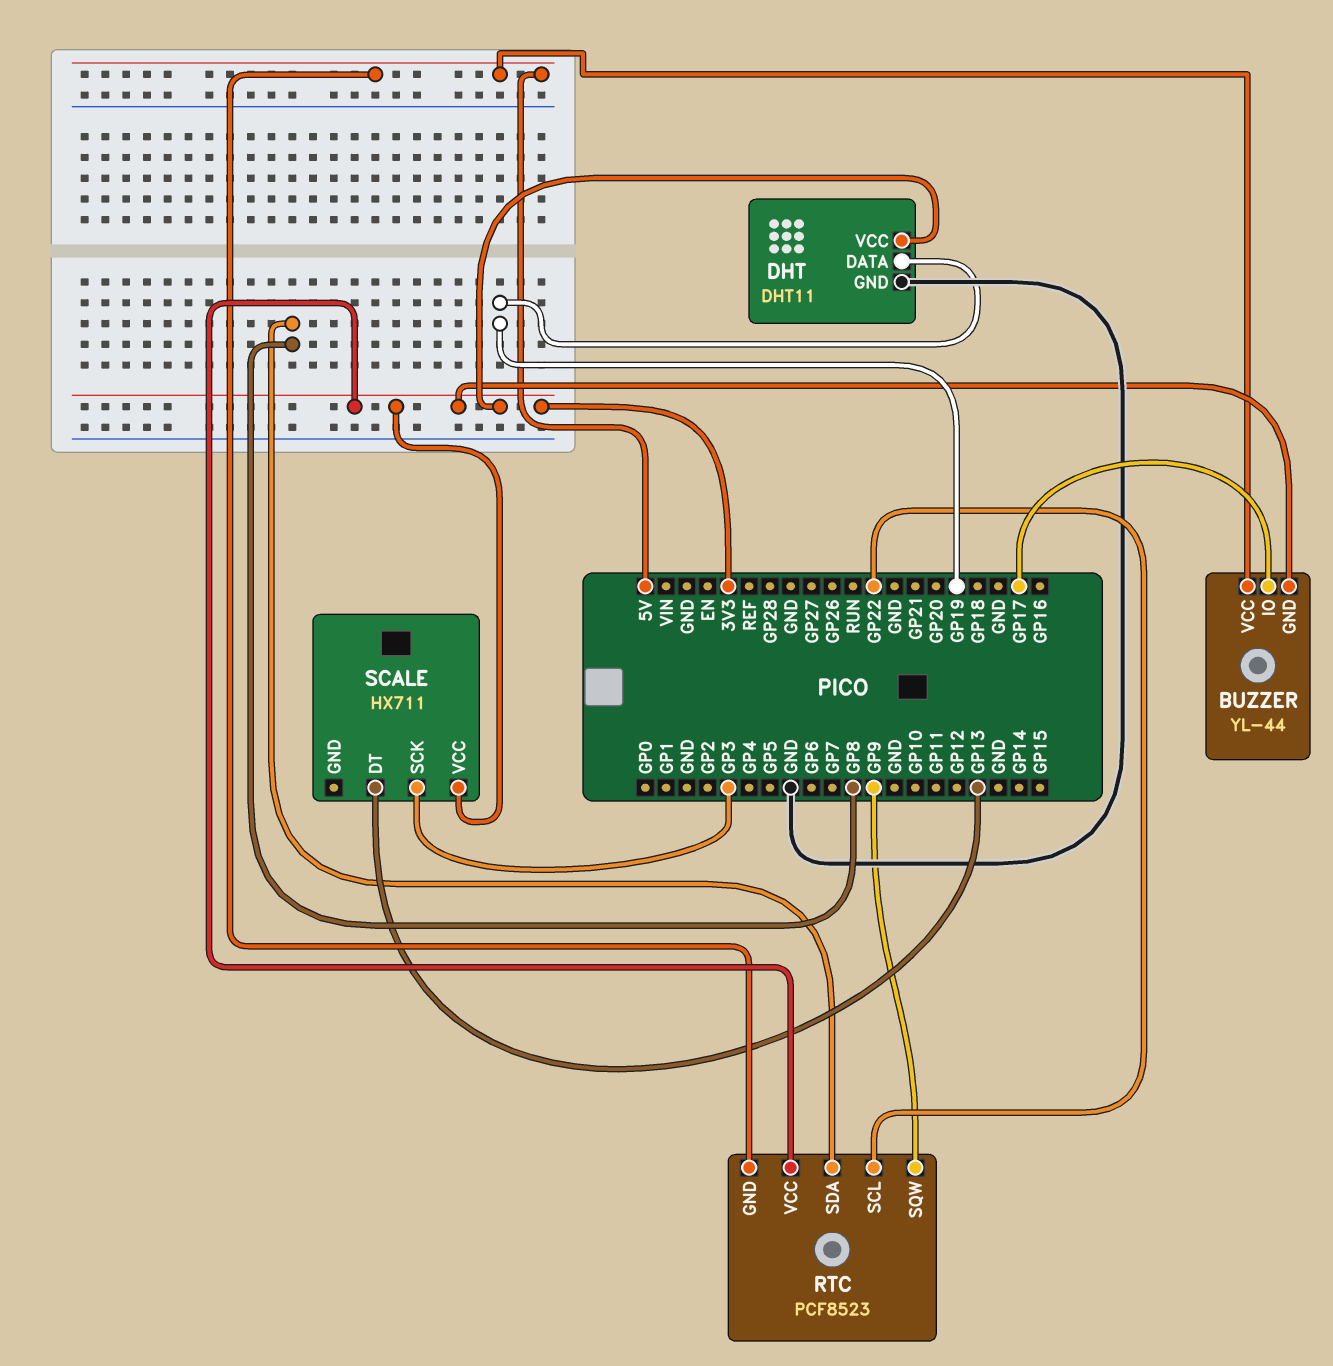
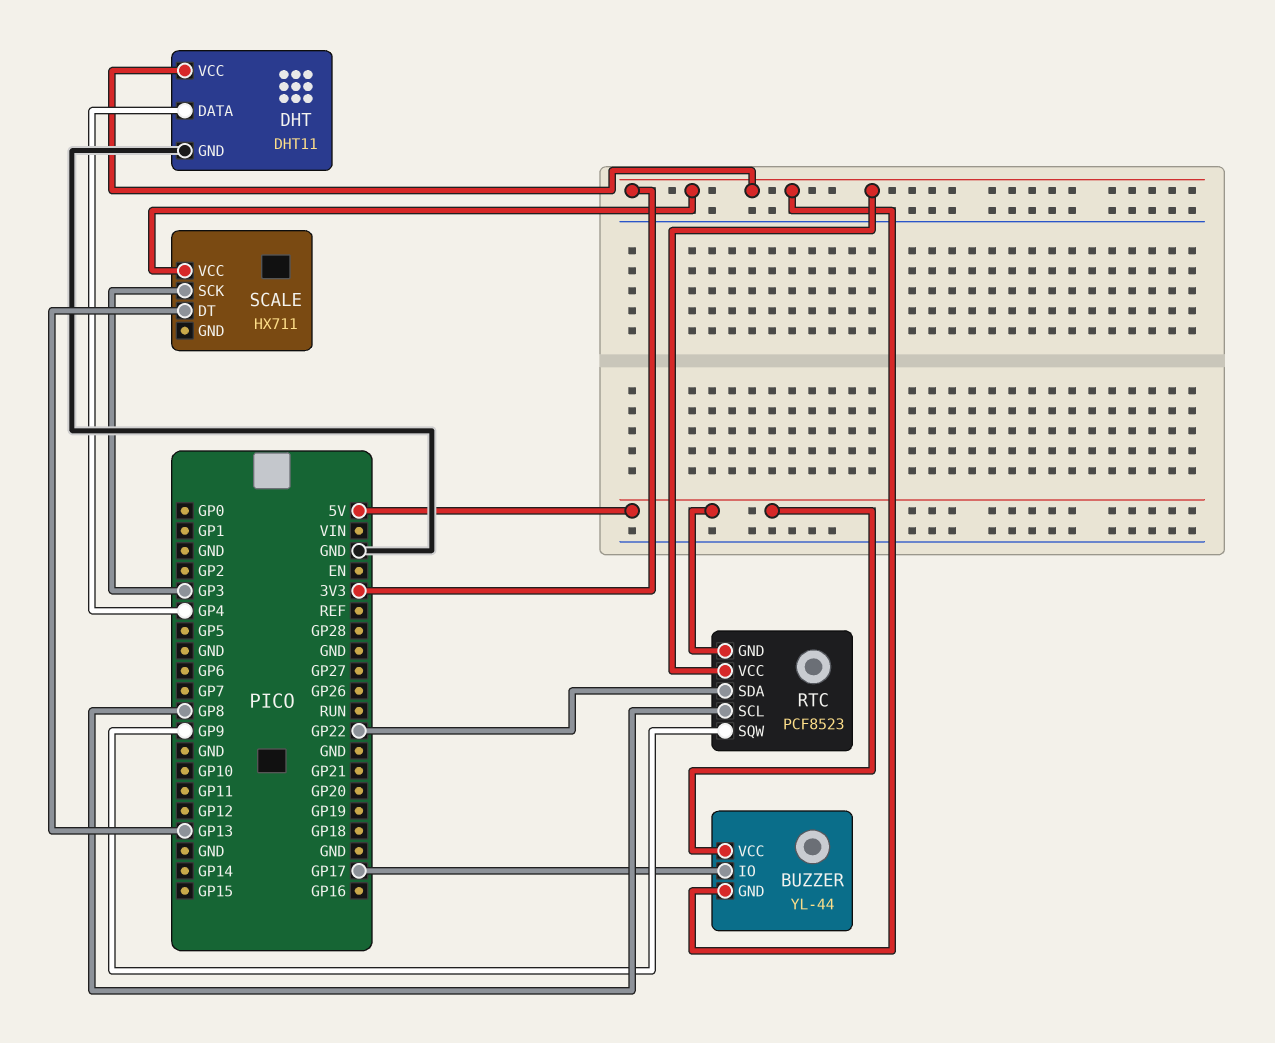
DHT pin DATA: GP19 -> GP4
RTC pin SCL: GP22 -> GP8
RTC pin SDA: GP8 -> GP22

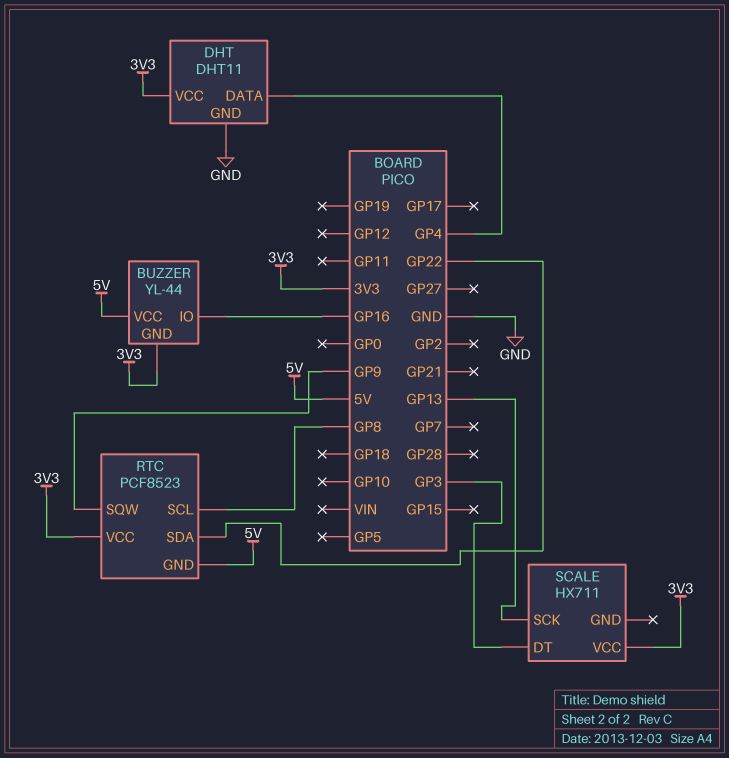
BUZZER pin IO: GP17 -> GP16
SCALE pin DT: GP13 -> GP3
SCALE pin SCK: GP3 -> GP13

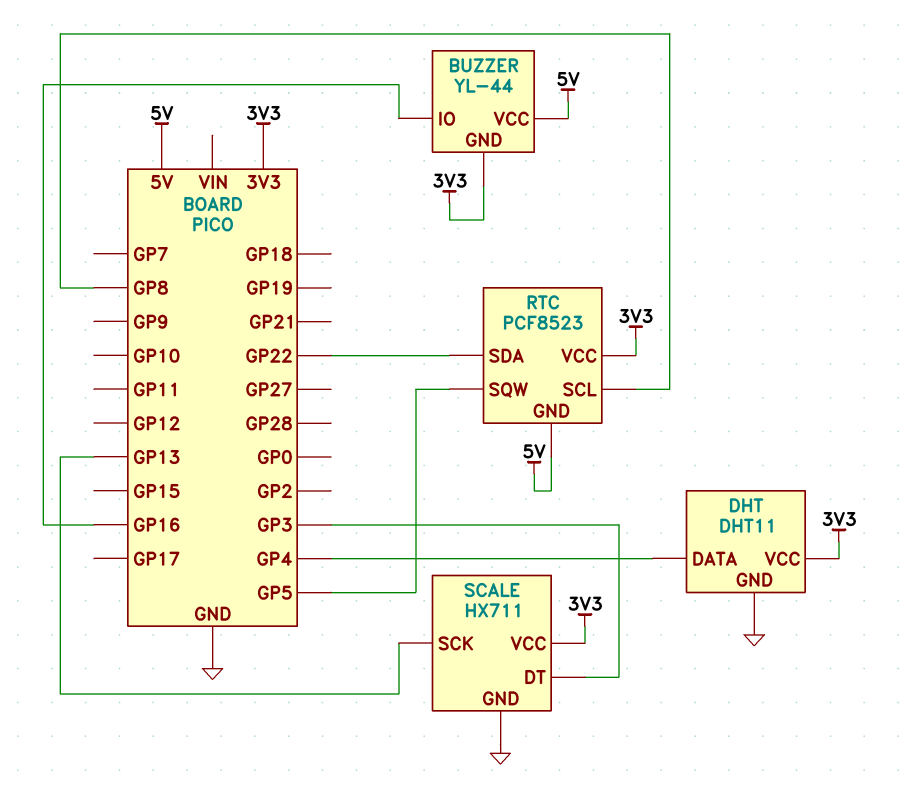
RTC pin SQW: GP9 -> GP5
SCALE pin GND: none -> GND

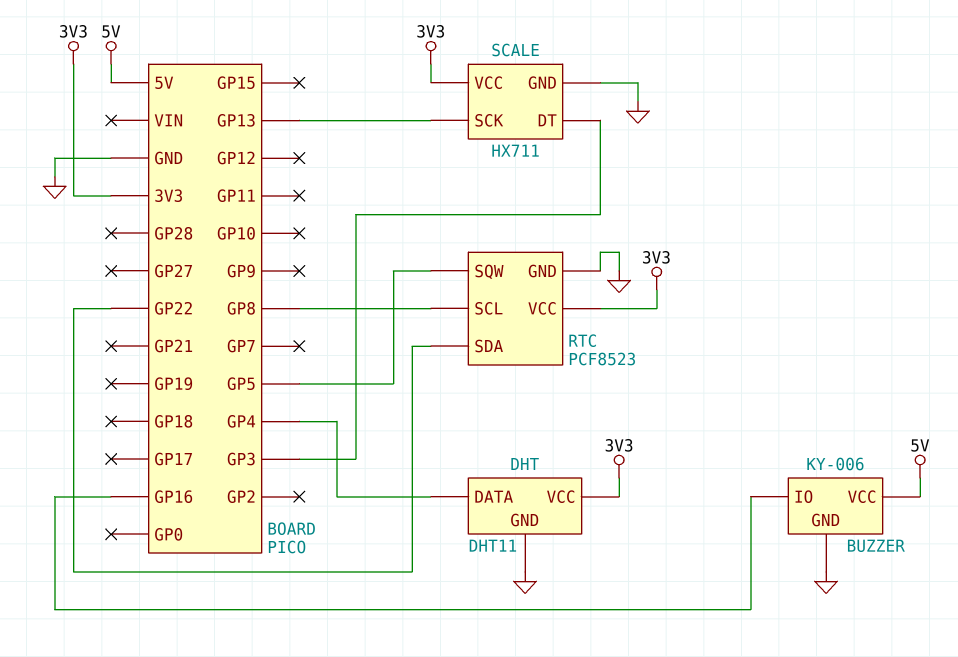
BUZZER: YL-44 -> KY-006
BUZZER pin GND: 3V3 -> GND
RTC pin GND: 5V -> GND

